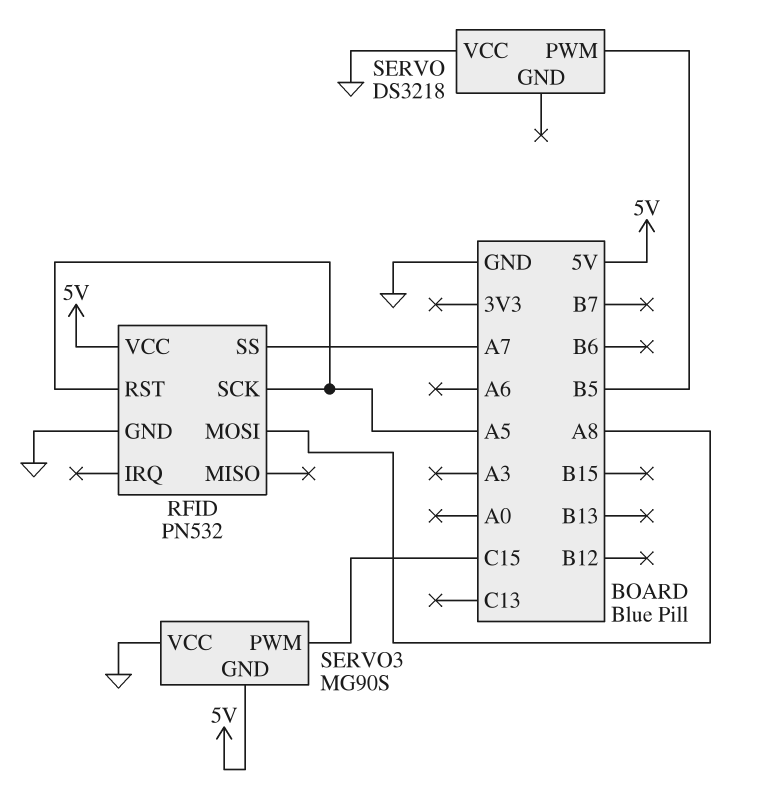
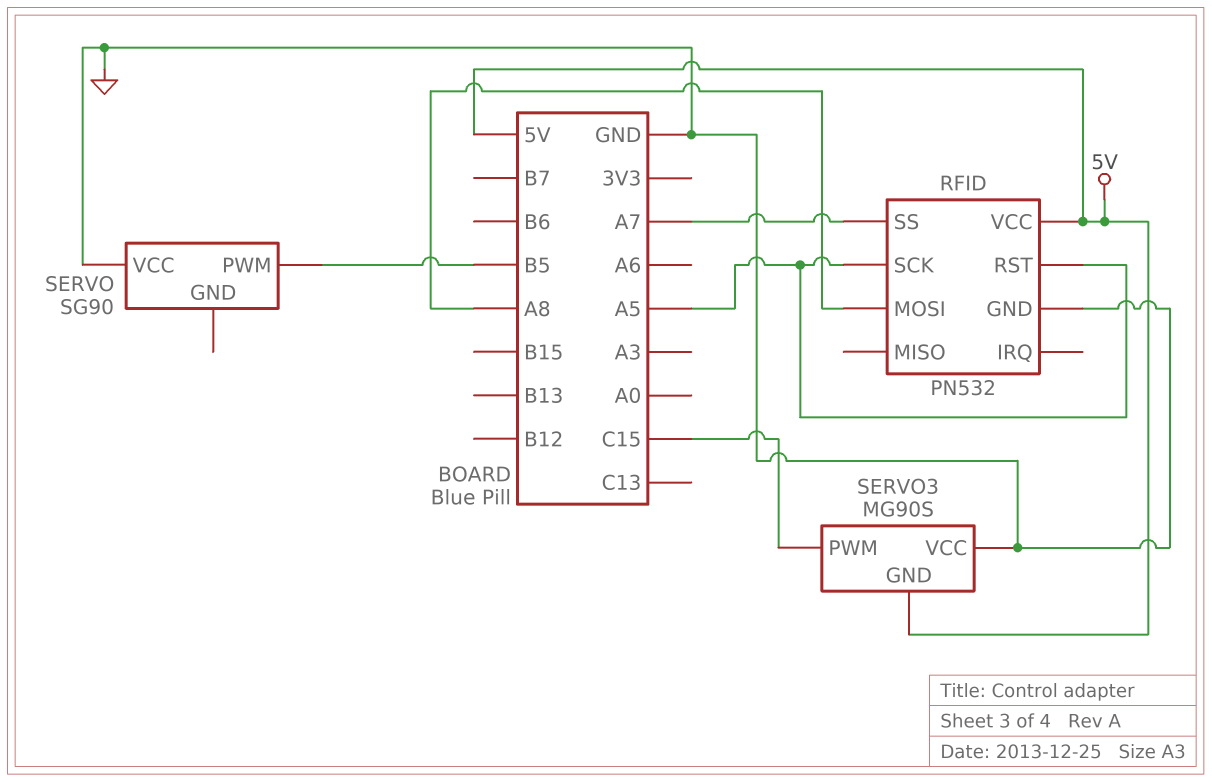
SERVO: DS3218 -> SG90

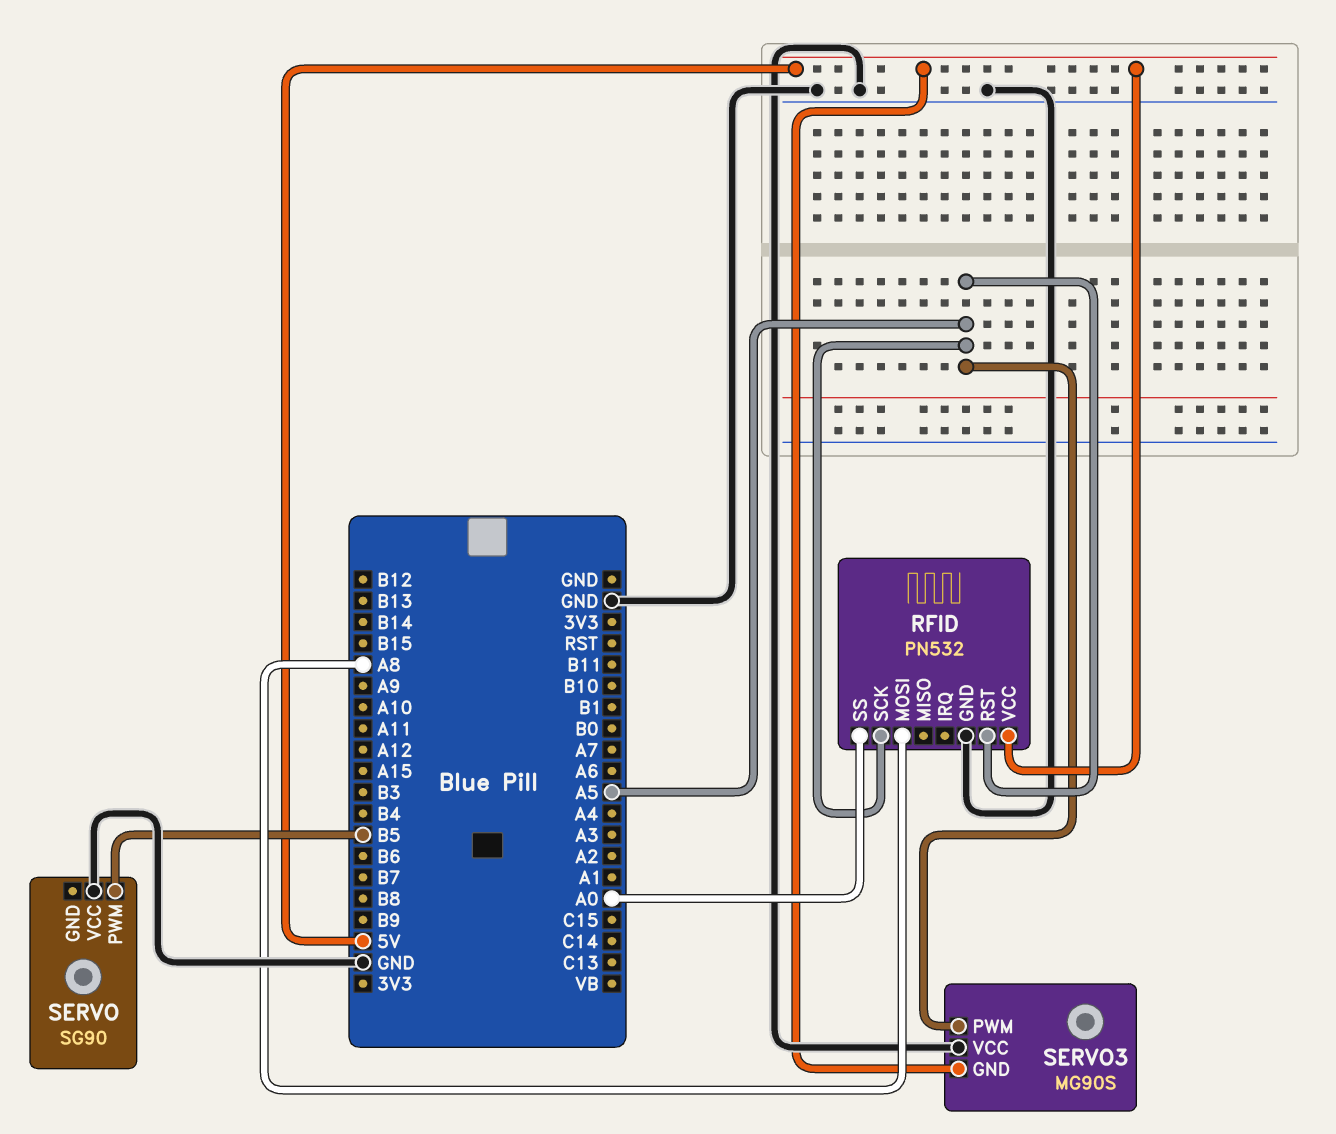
RFID pin SS: A7 -> A0
SERVO3 pin PWM: C15 -> A5

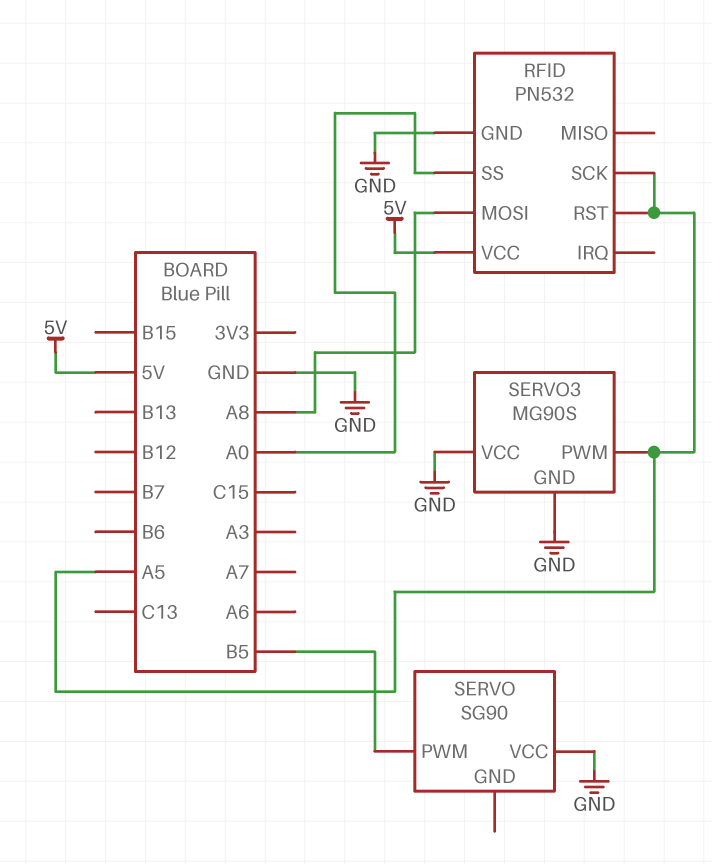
SERVO3 pin GND: 5V -> GND

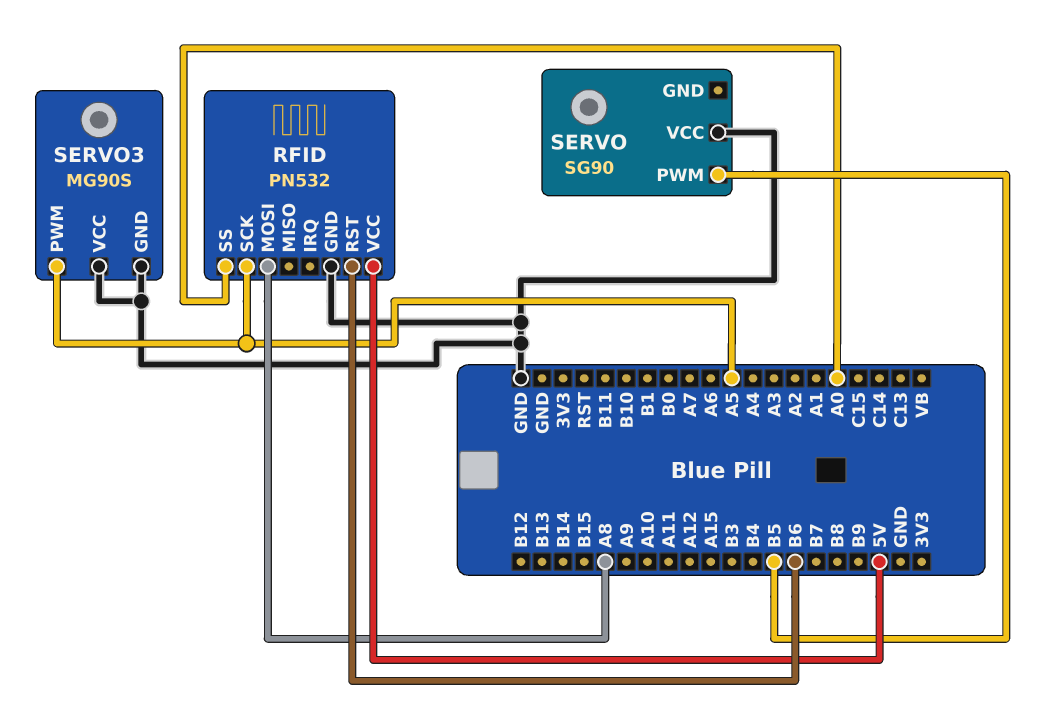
RFID pin RST: A5 -> B6

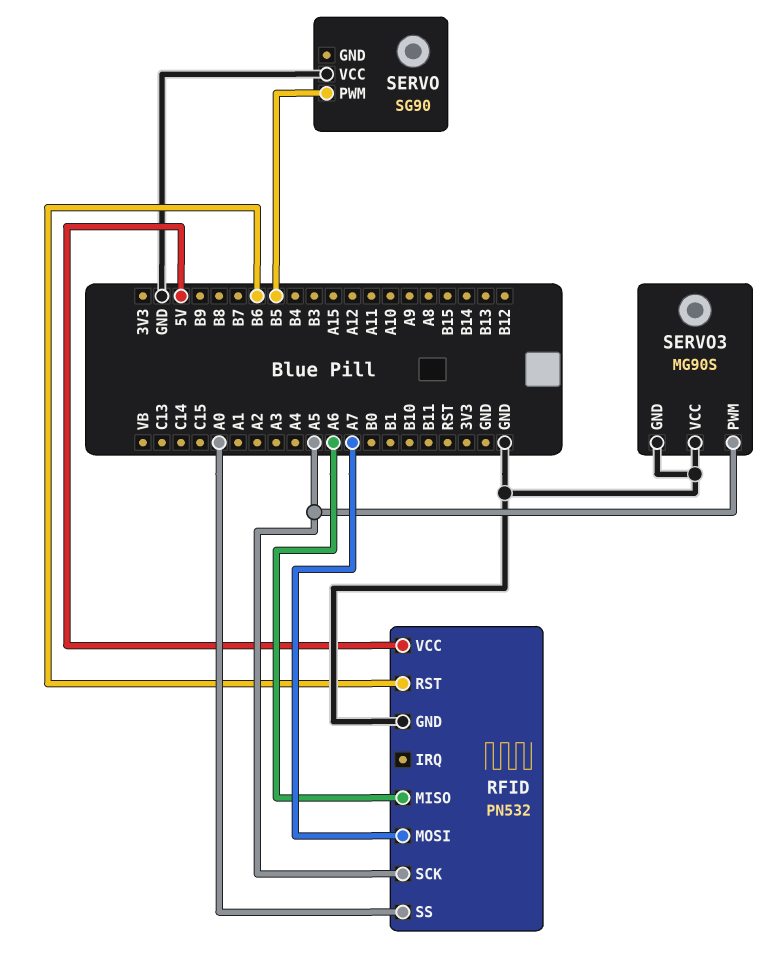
RFID pin MISO: none -> A6
RFID pin MOSI: A8 -> A7

